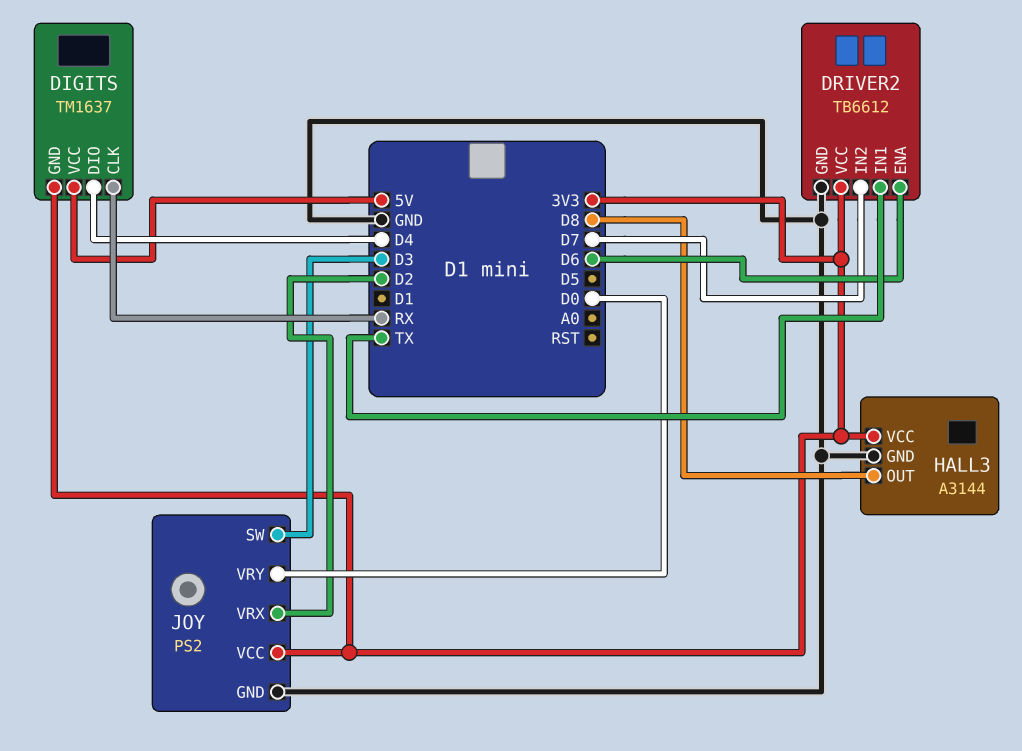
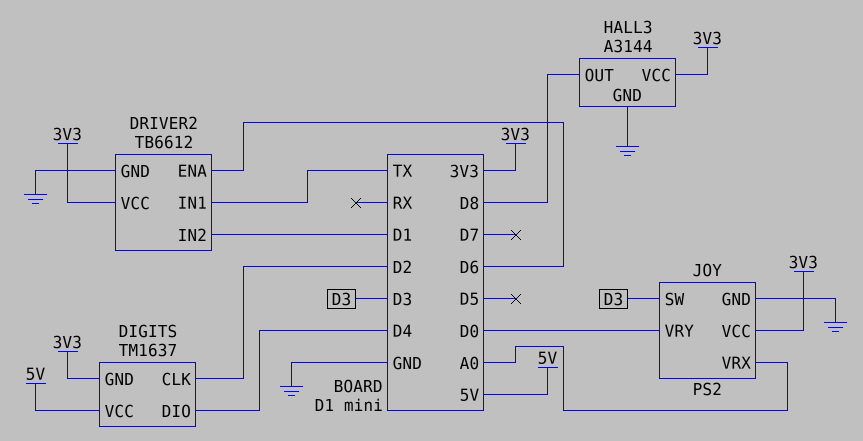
DIGITS pin CLK: RX -> D2
DRIVER2 pin IN2: D7 -> D1
JOY pin VRX: D2 -> A0

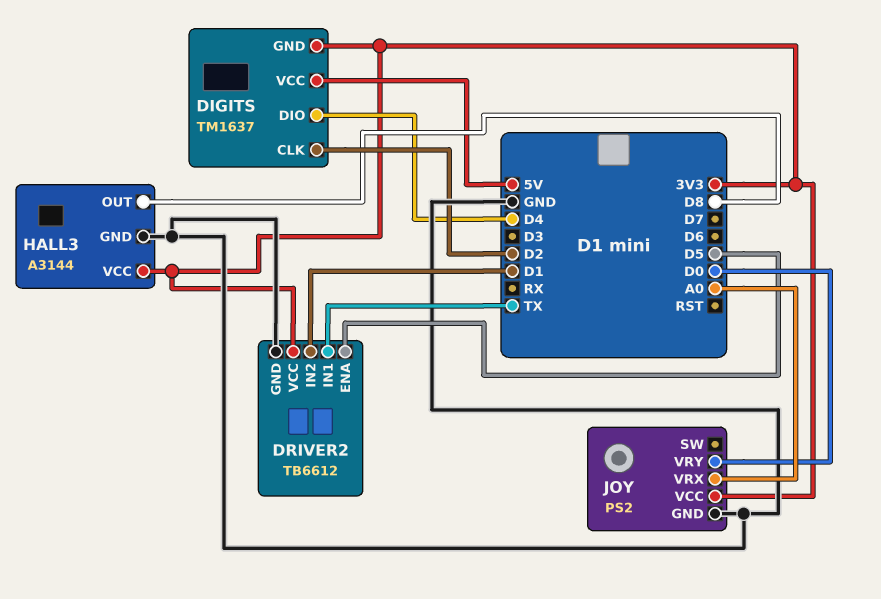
DRIVER2 pin ENA: D6 -> D5
JOY pin SW: D3 -> none

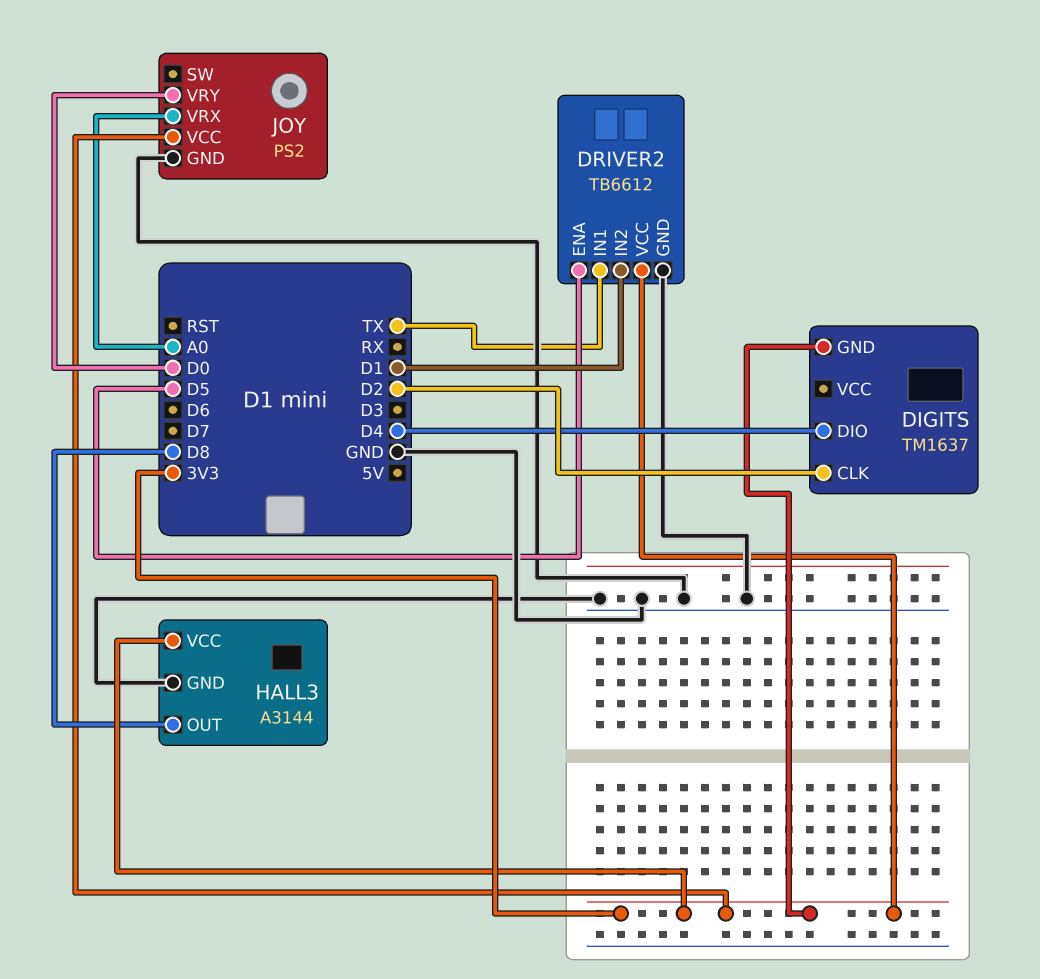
DIGITS pin VCC: 5V -> none

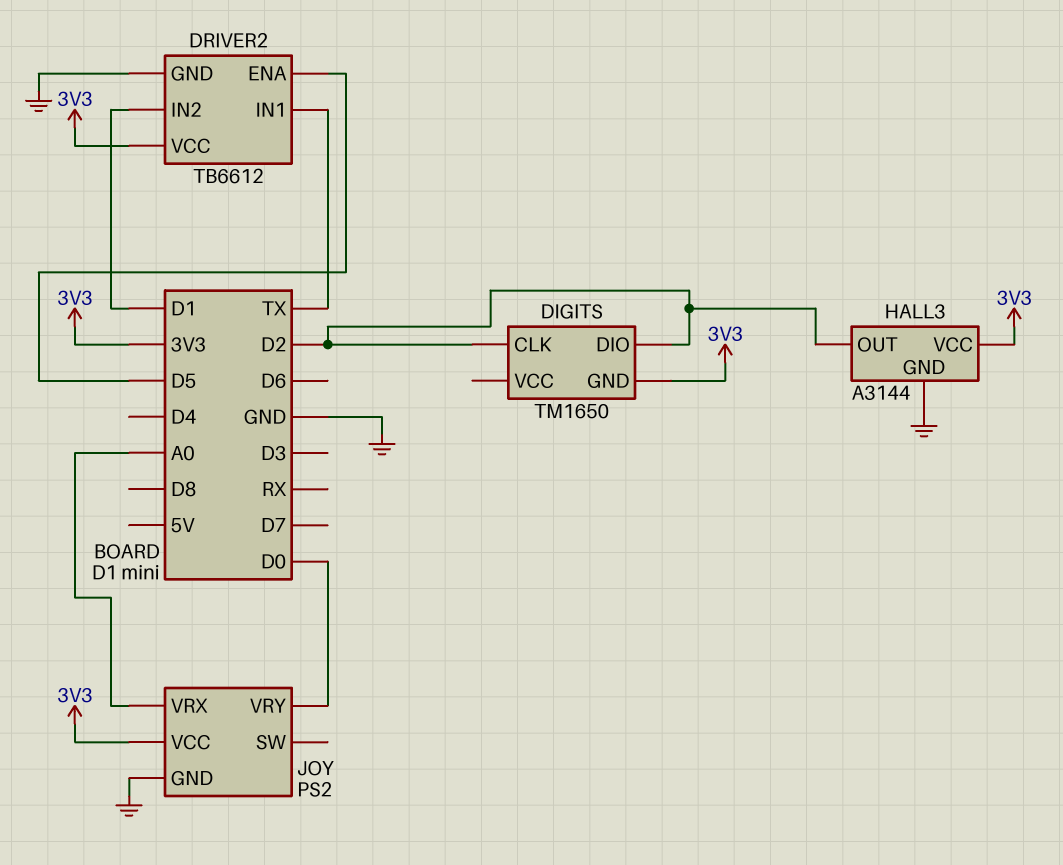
DIGITS: TM1637 -> TM1650
DIGITS pin DIO: D4 -> D2
HALL3 pin OUT: D8 -> D2

